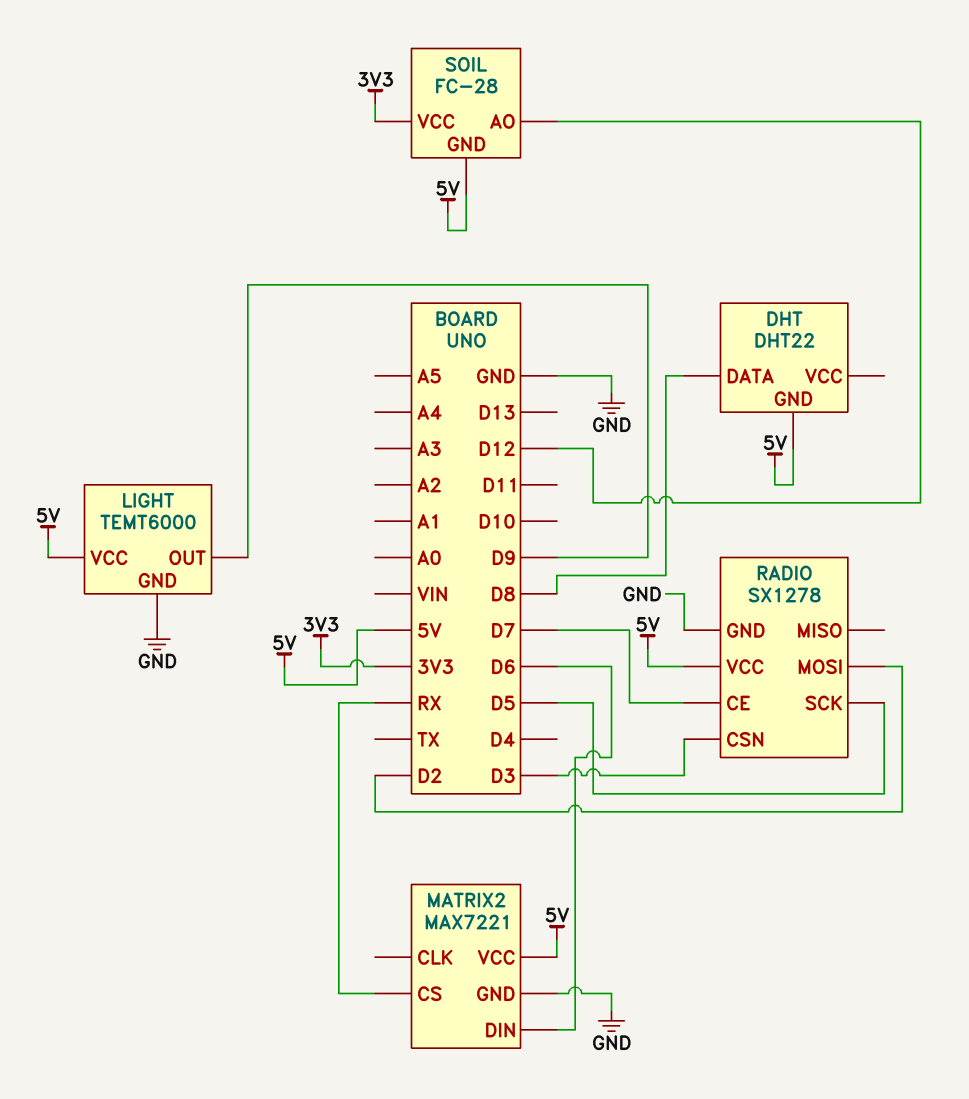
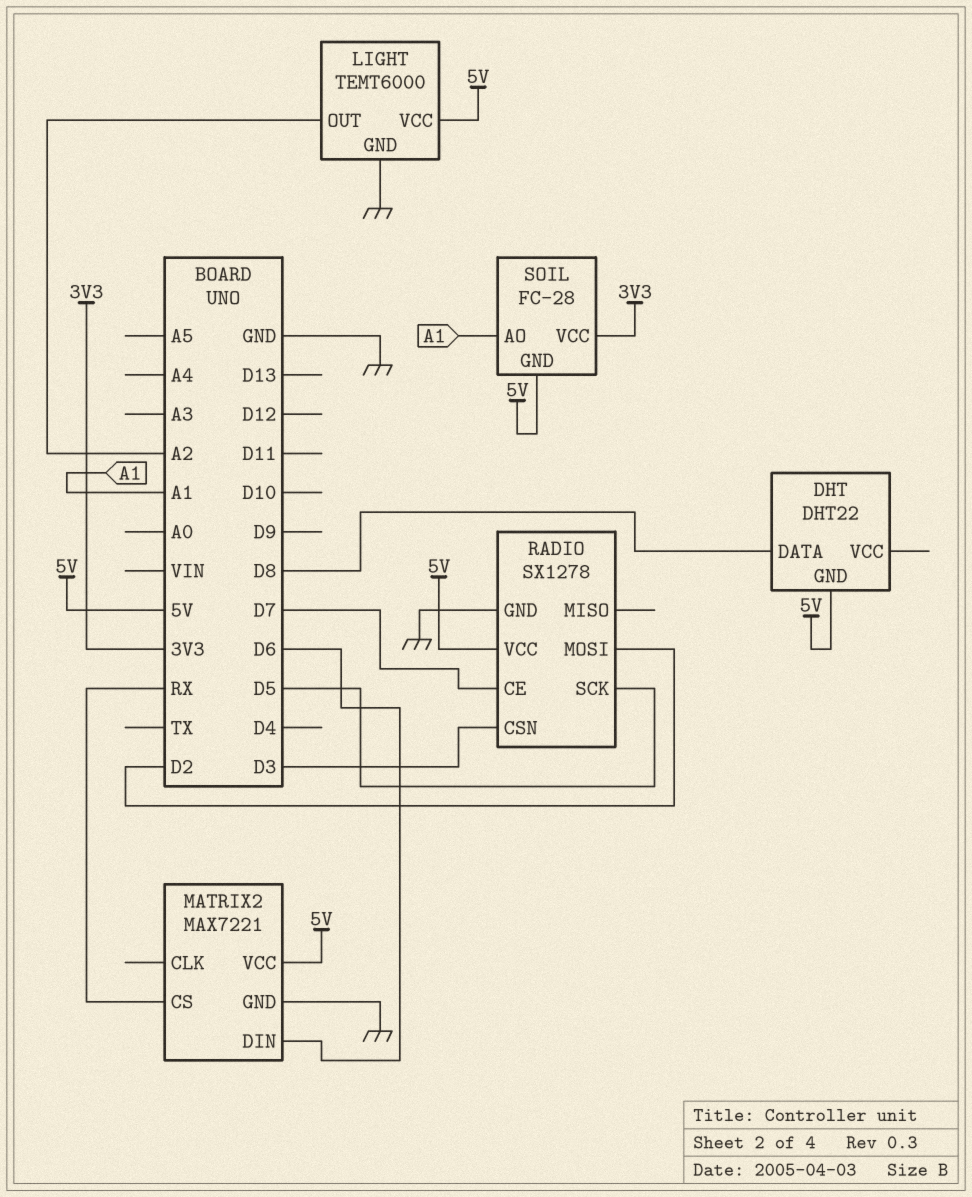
LIGHT pin OUT: D9 -> A2
SOIL pin AO: D12 -> A1

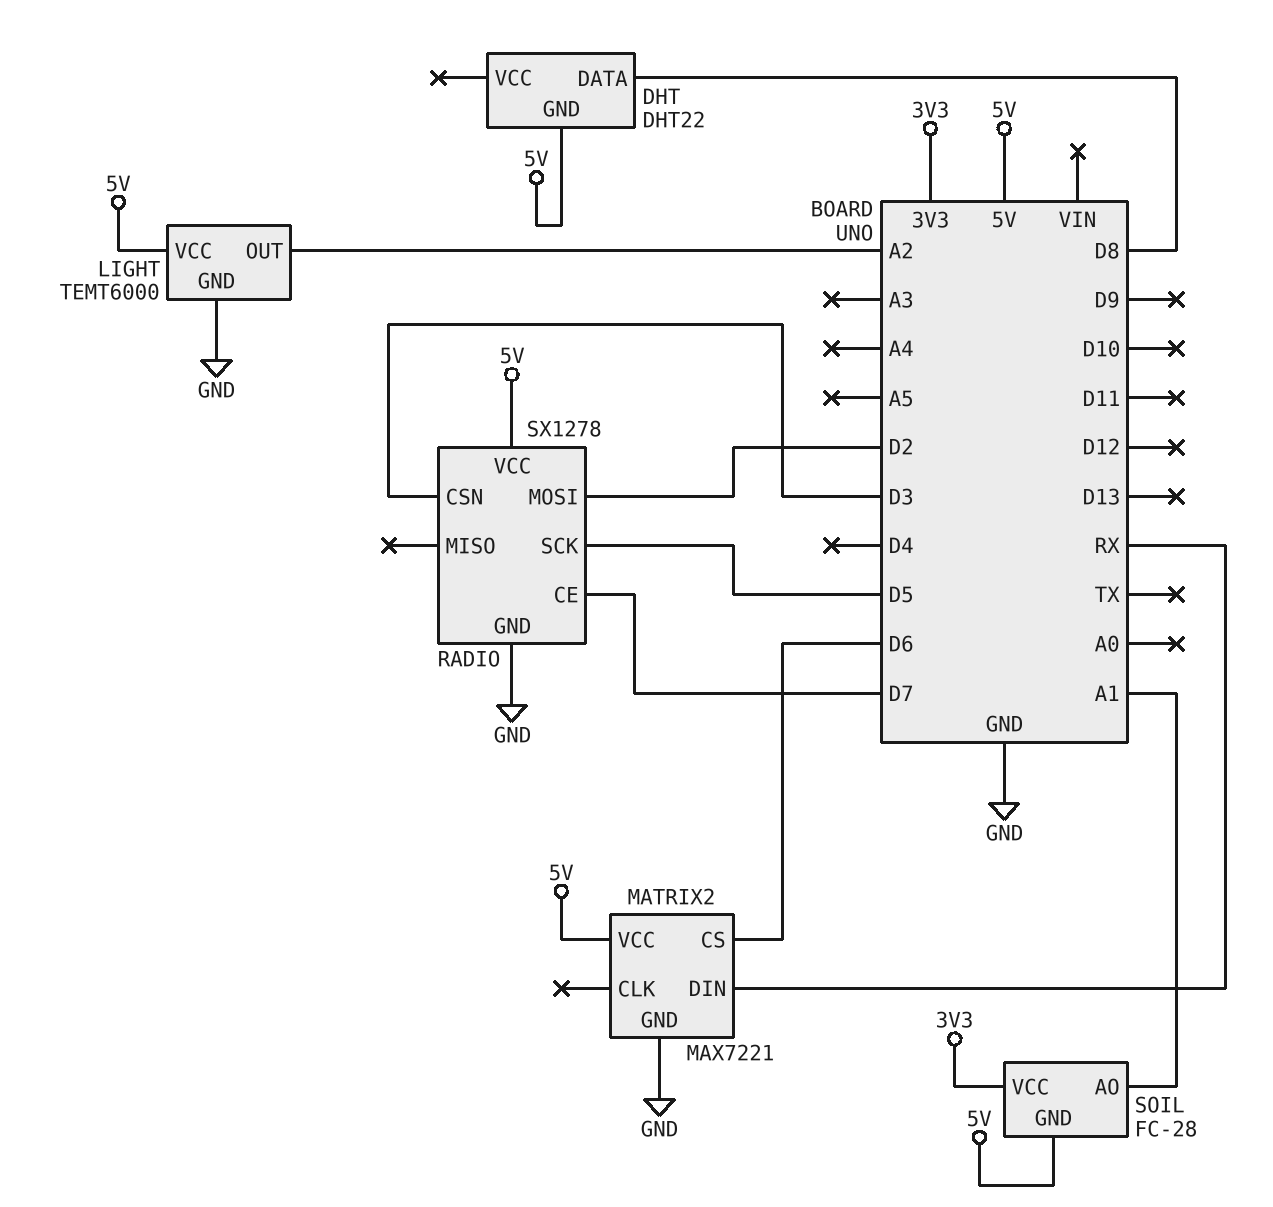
MATRIX2 pin CS: RX -> D6
MATRIX2 pin DIN: D6 -> RX

